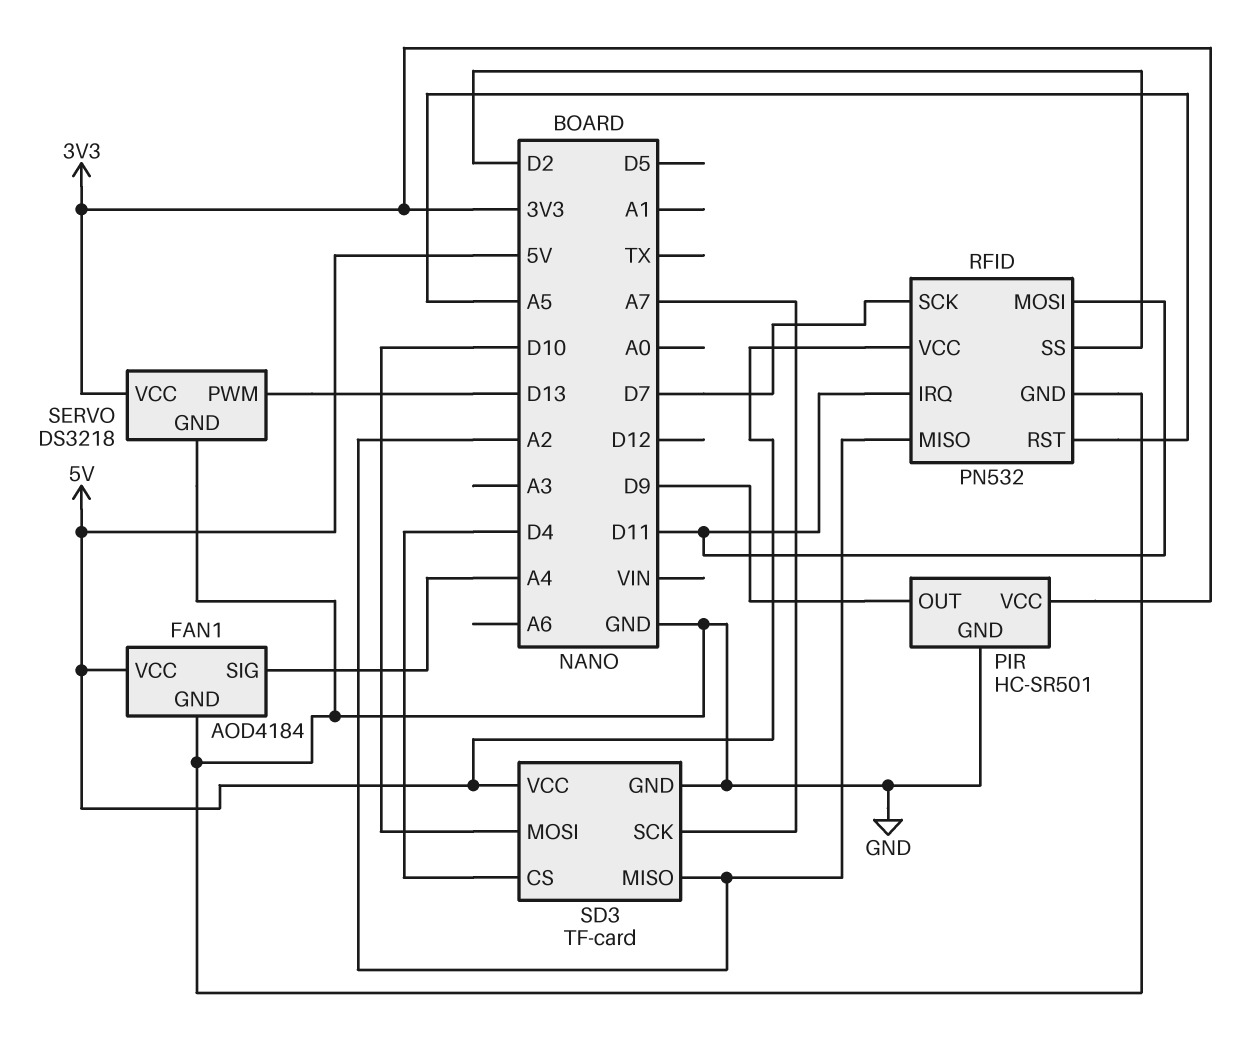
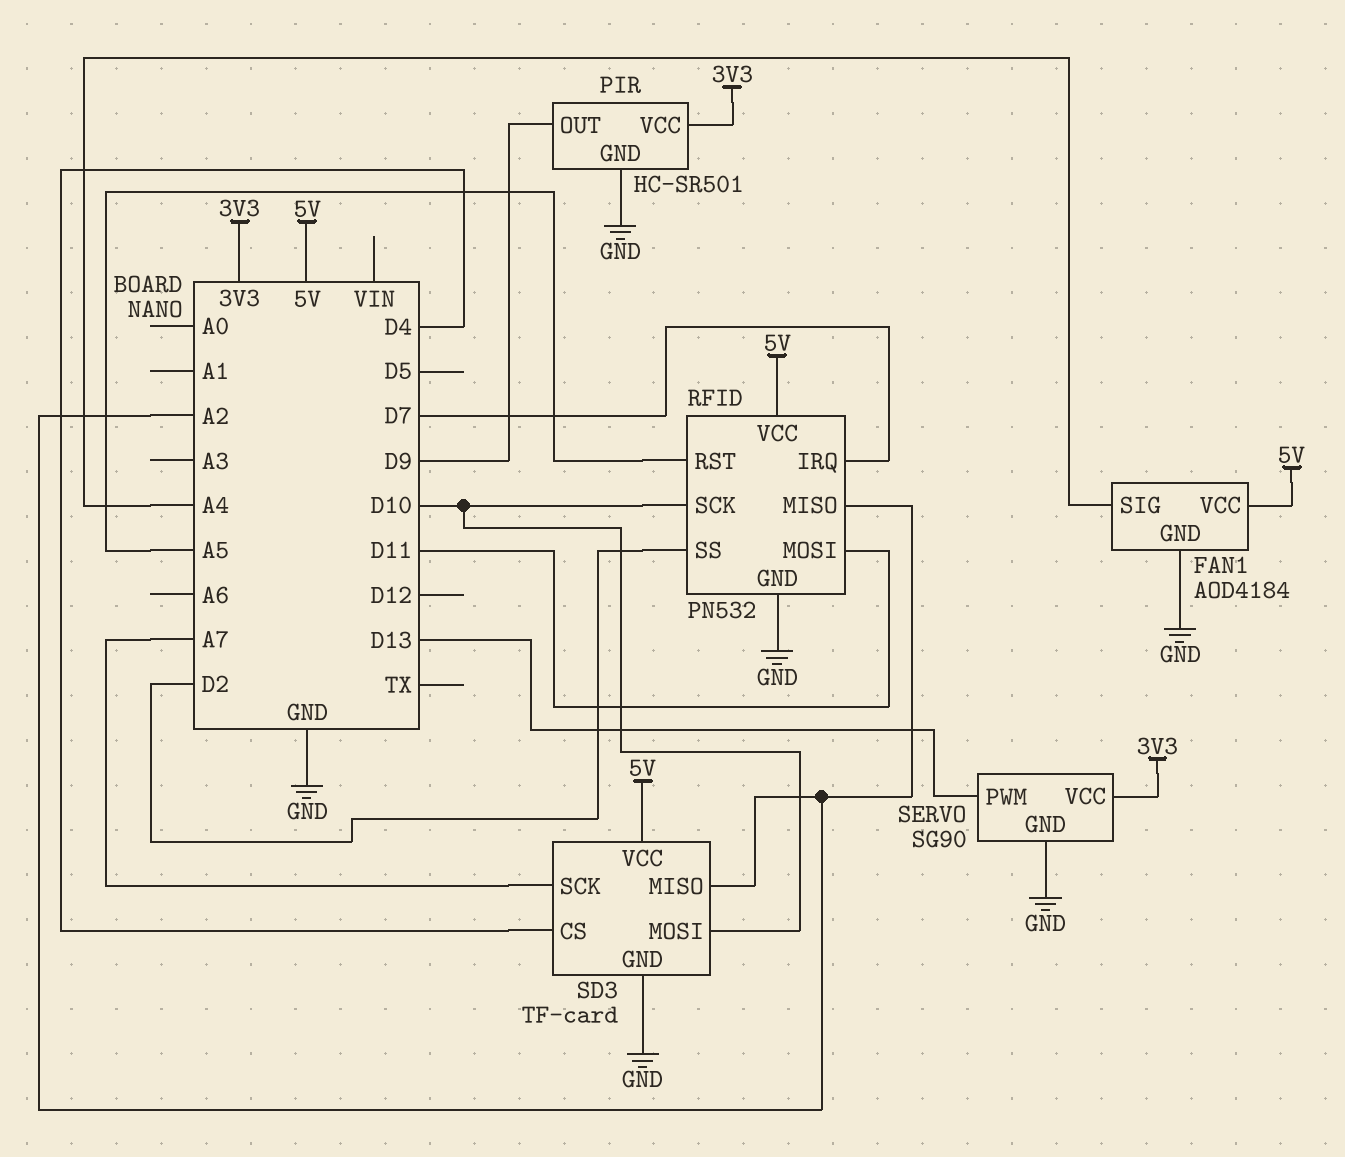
RFID pin IRQ: D11 -> D7
RFID pin SCK: D7 -> D10
SERVO: DS3218 -> SG90

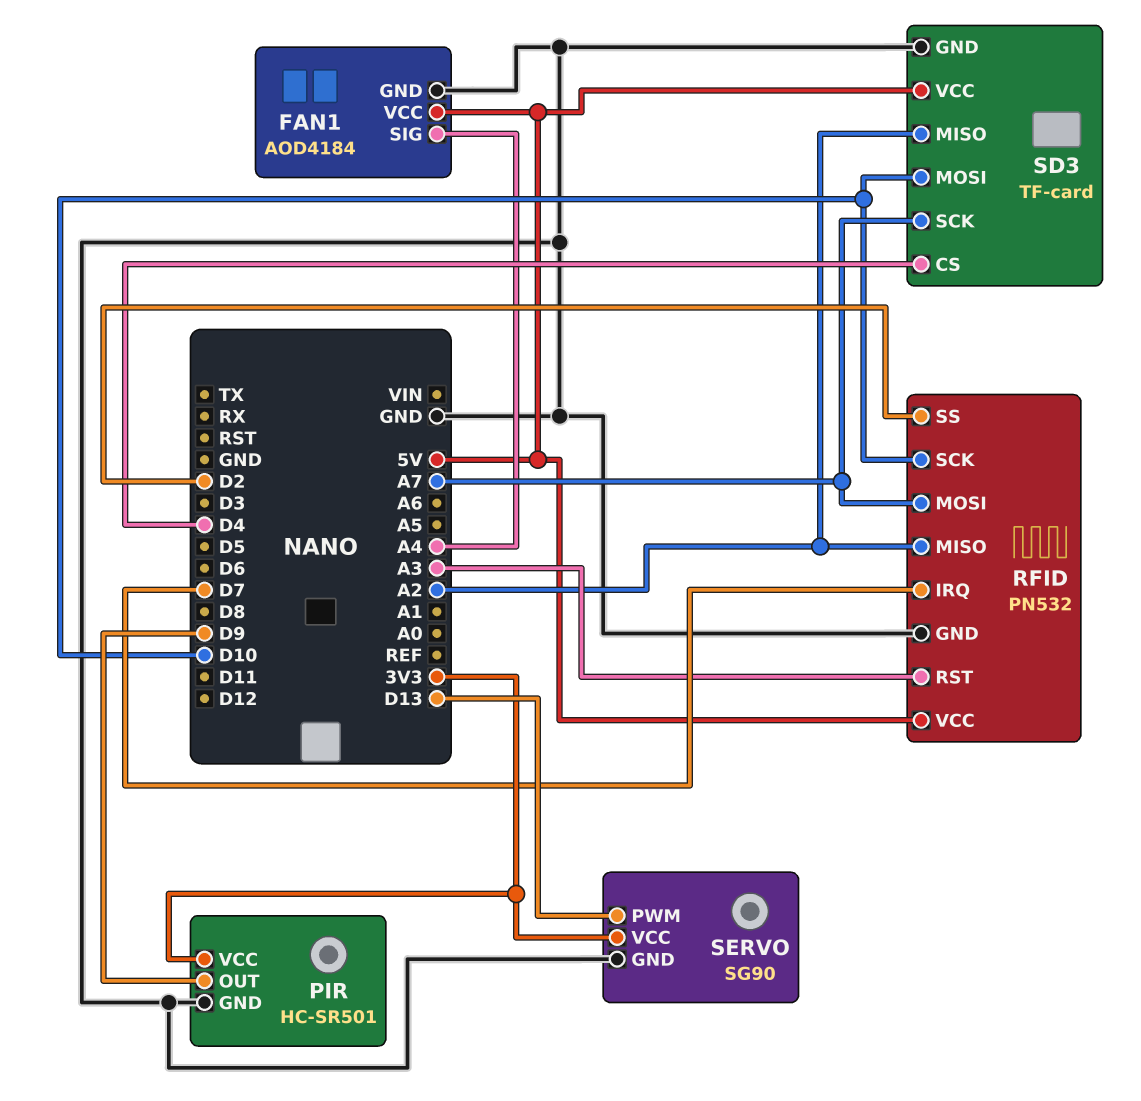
RFID pin MOSI: D11 -> A7
RFID pin RST: A5 -> A3

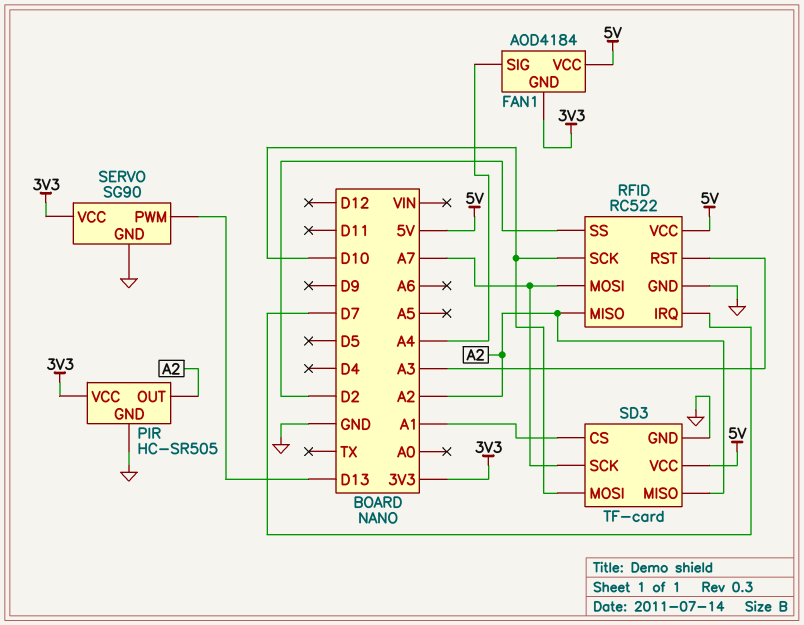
FAN1 pin GND: GND -> 3V3
PIR: HC-SR501 -> HC-SR505
PIR pin OUT: D9 -> A2
RFID: PN532 -> RC522
SD3 pin CS: D4 -> A1

